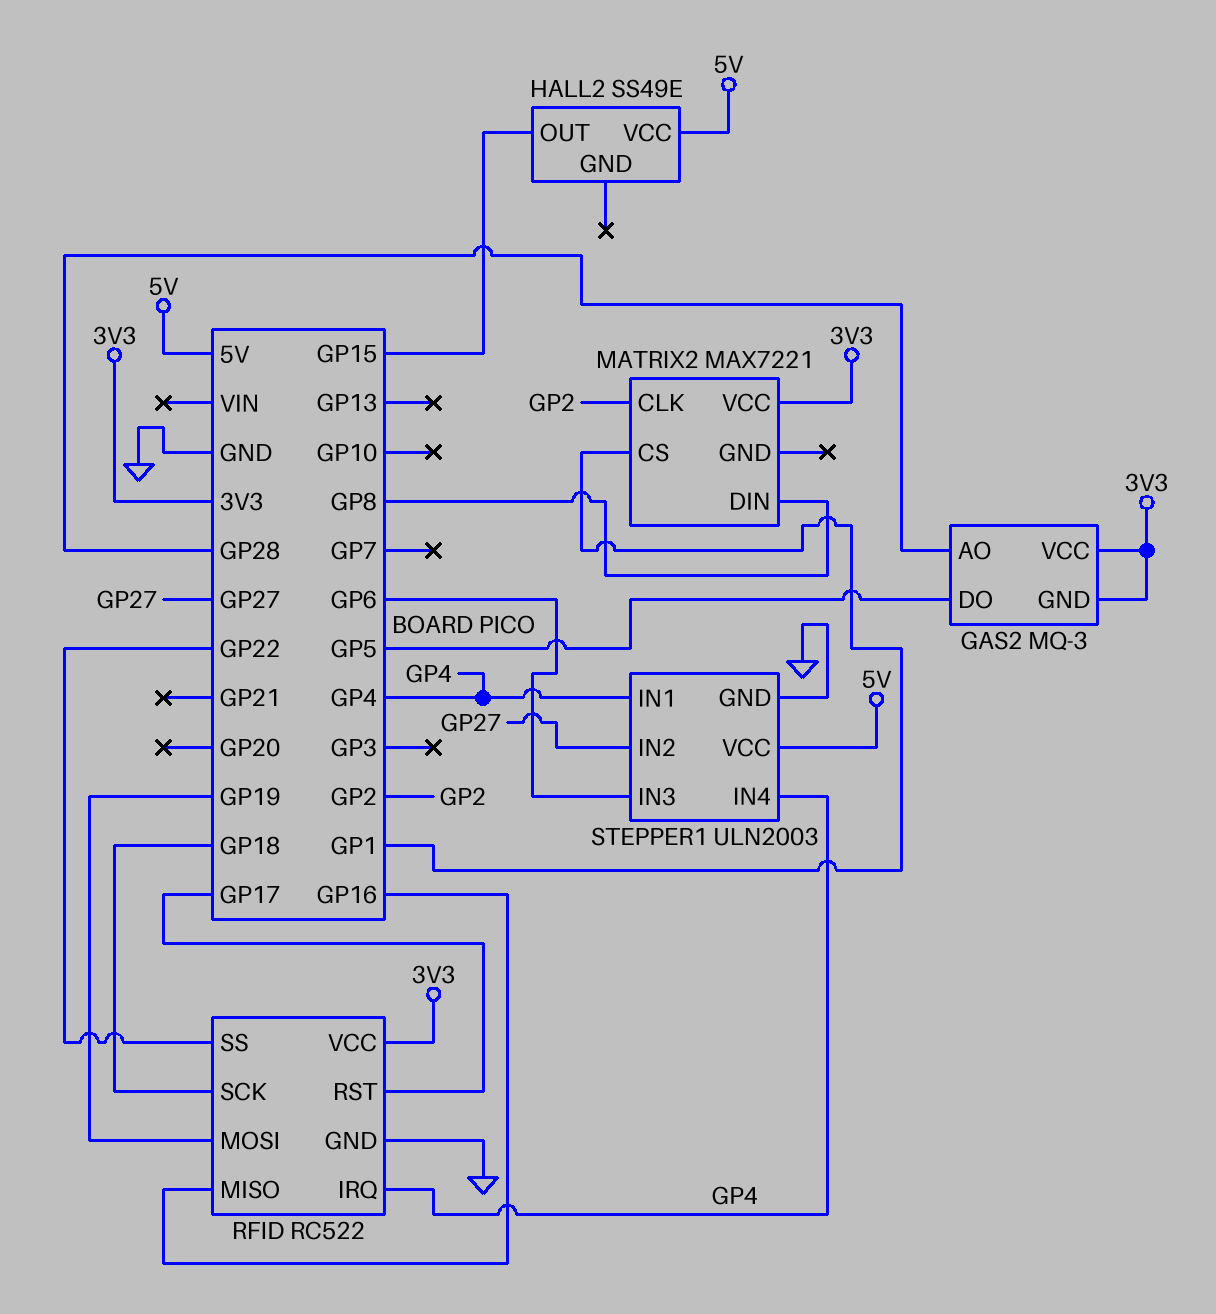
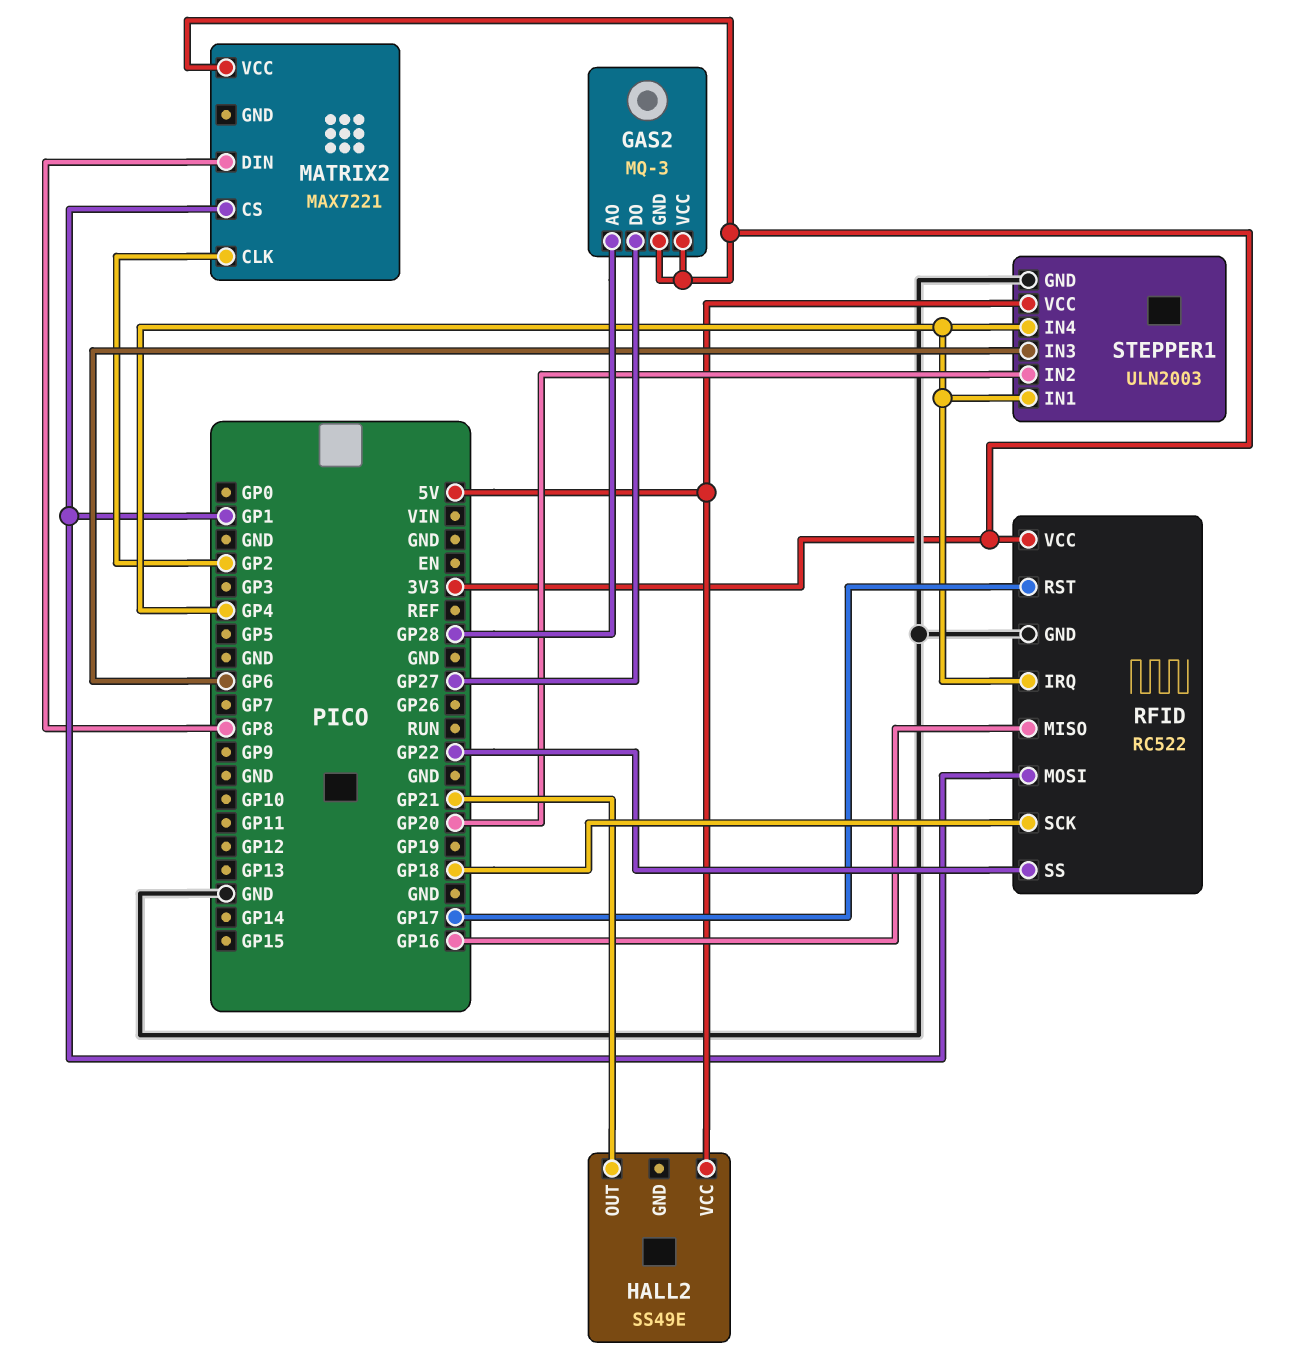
GAS2 pin DO: GP5 -> GP27
HALL2 pin OUT: GP15 -> GP21
RFID pin MOSI: GP19 -> GP1
STEPPER1 pin IN2: GP27 -> GP20

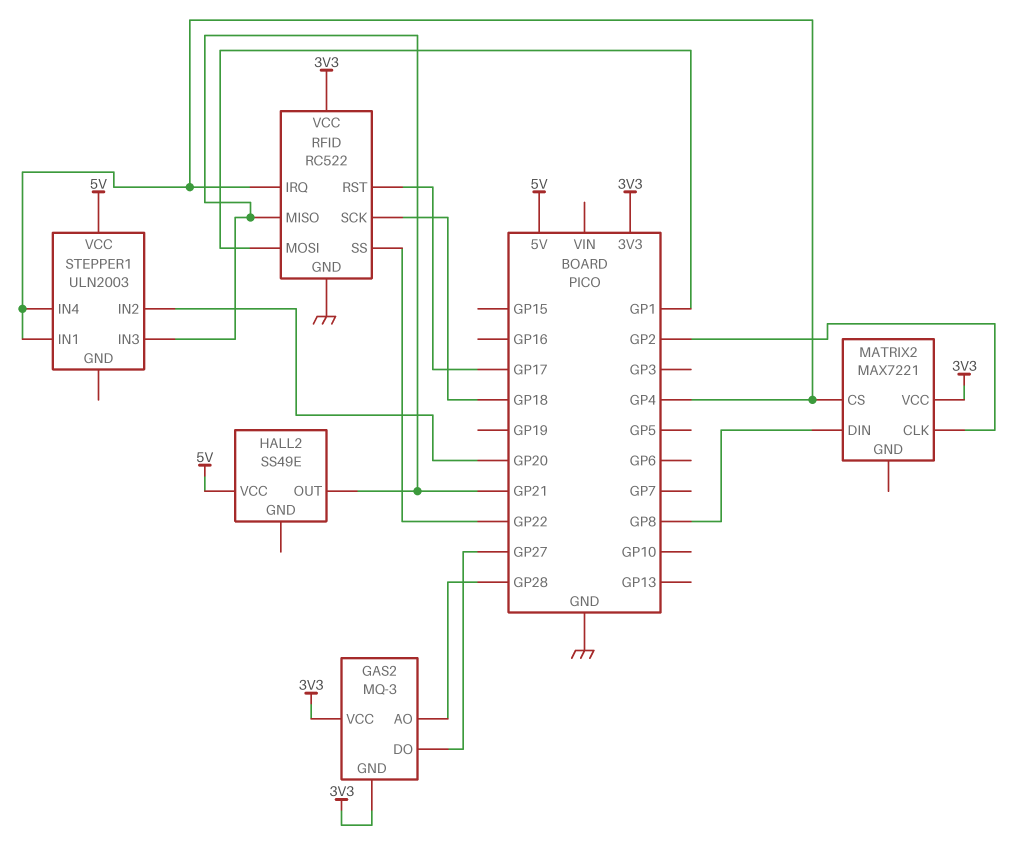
MATRIX2 pin CS: GP1 -> GP4
RFID pin MISO: GP16 -> GP21
STEPPER1 pin GND: GND -> none
STEPPER1 pin IN3: GP6 -> GP21

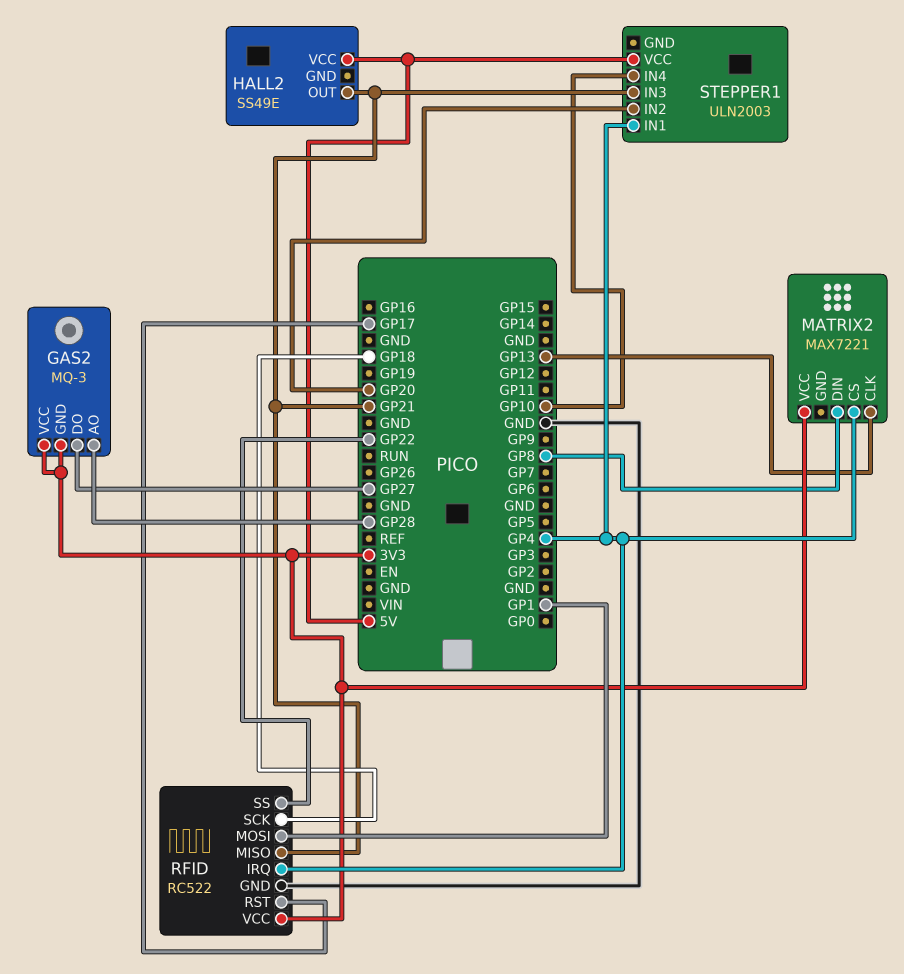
MATRIX2 pin CLK: GP2 -> GP13
STEPPER1 pin IN4: GP4 -> GP10

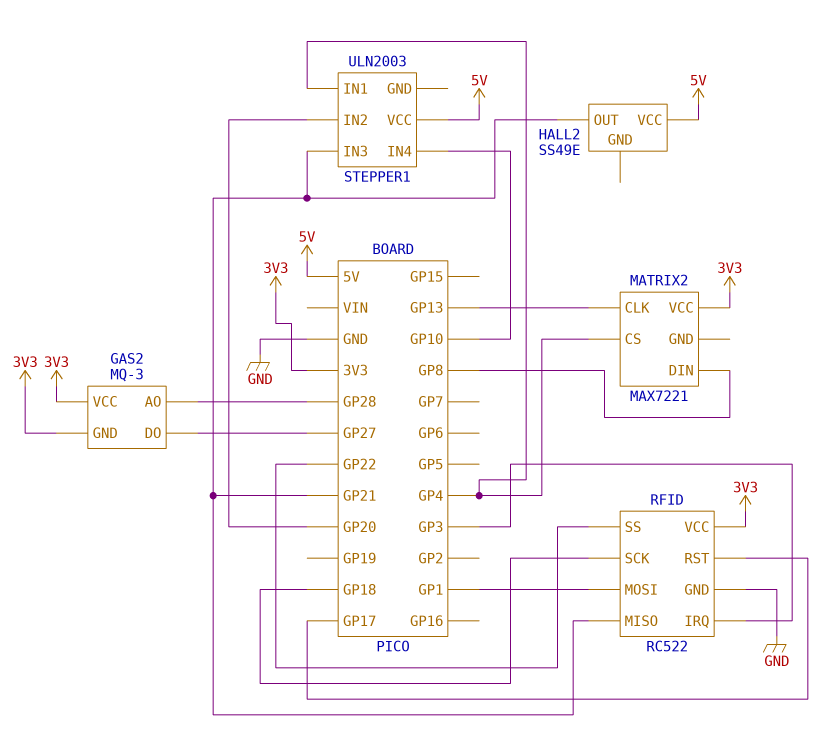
RFID pin IRQ: GP4 -> GP3

